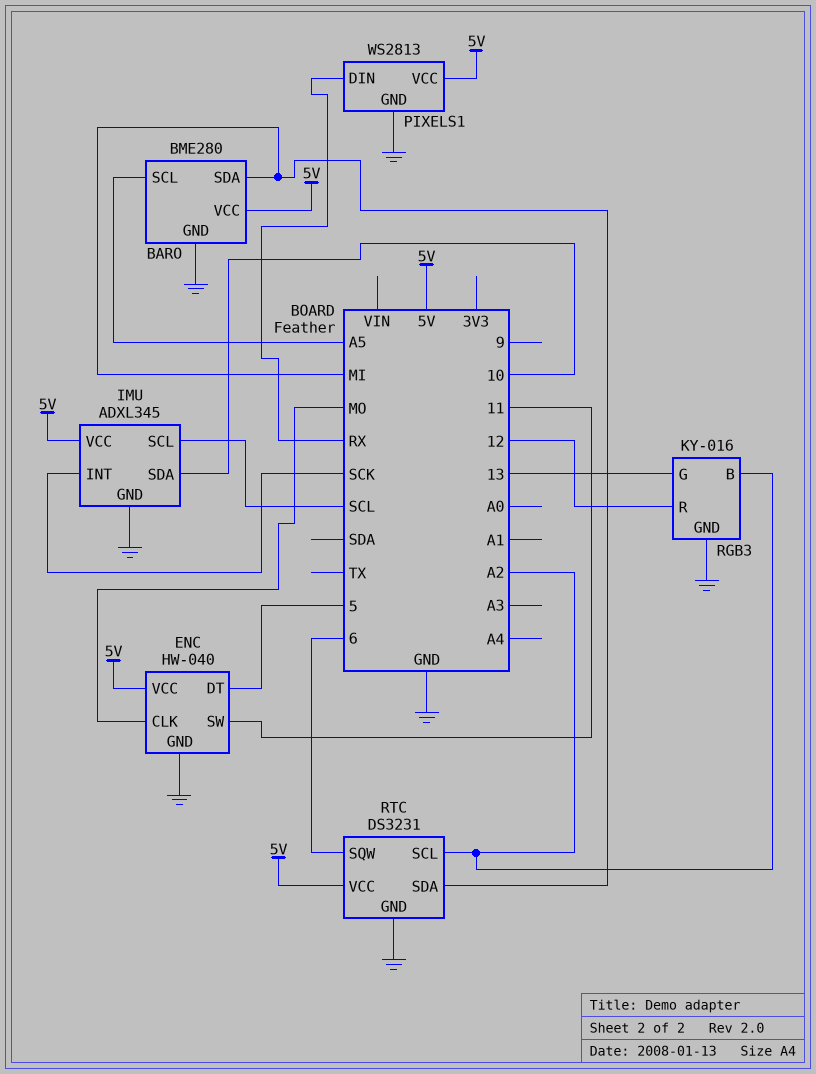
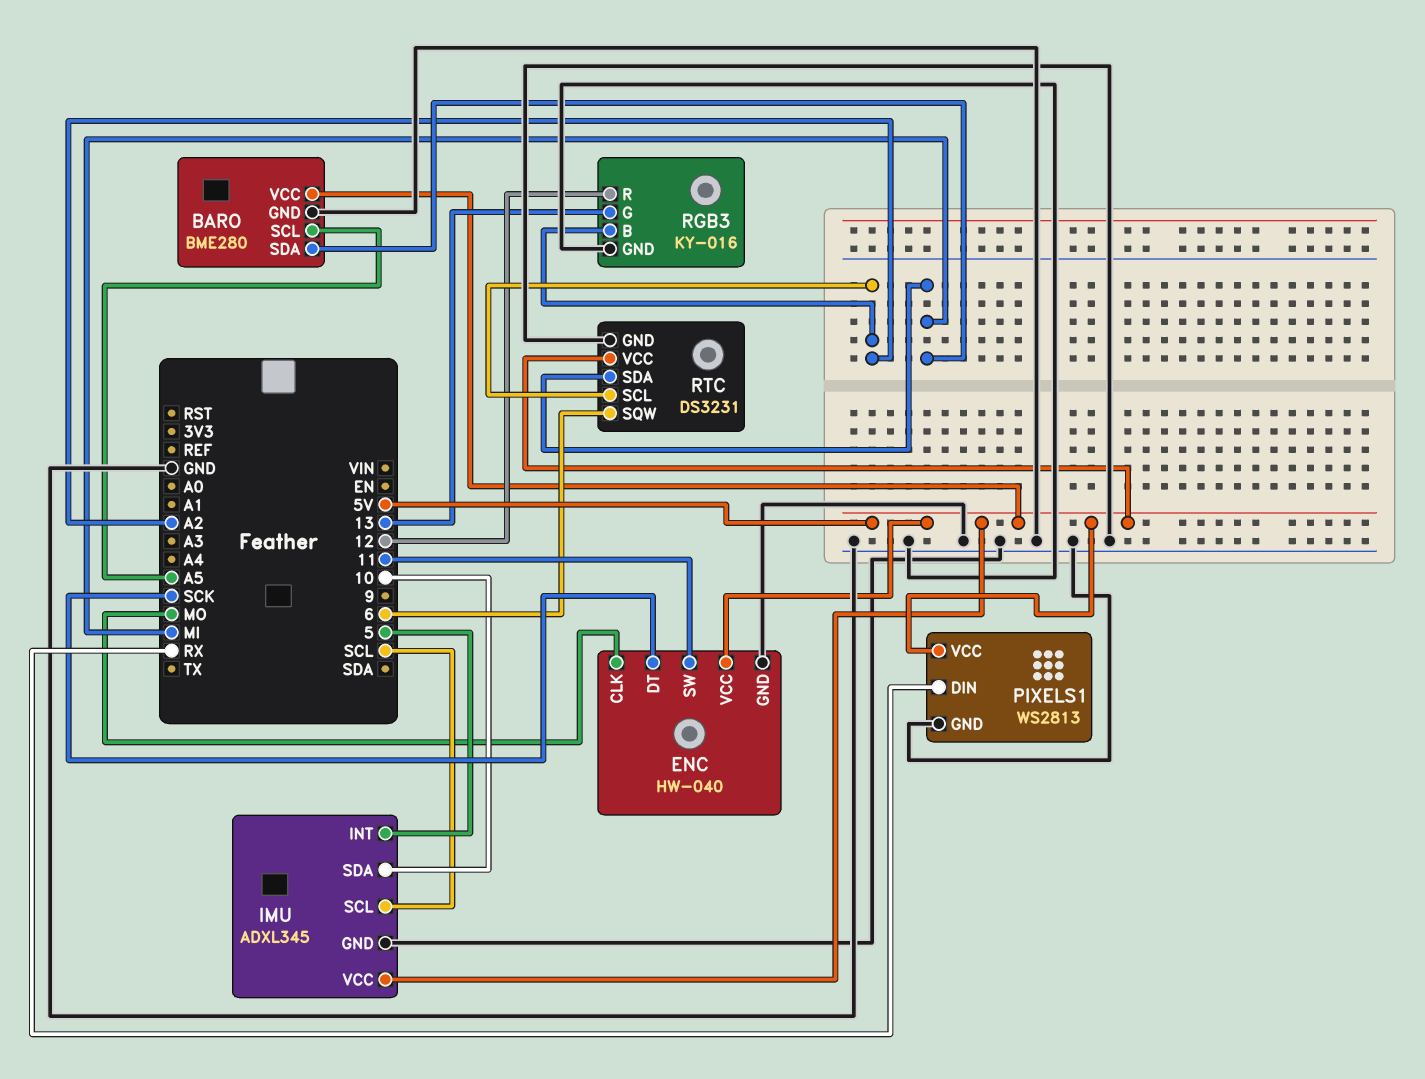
ENC pin DT: 5 -> SCK
IMU pin INT: SCK -> 5

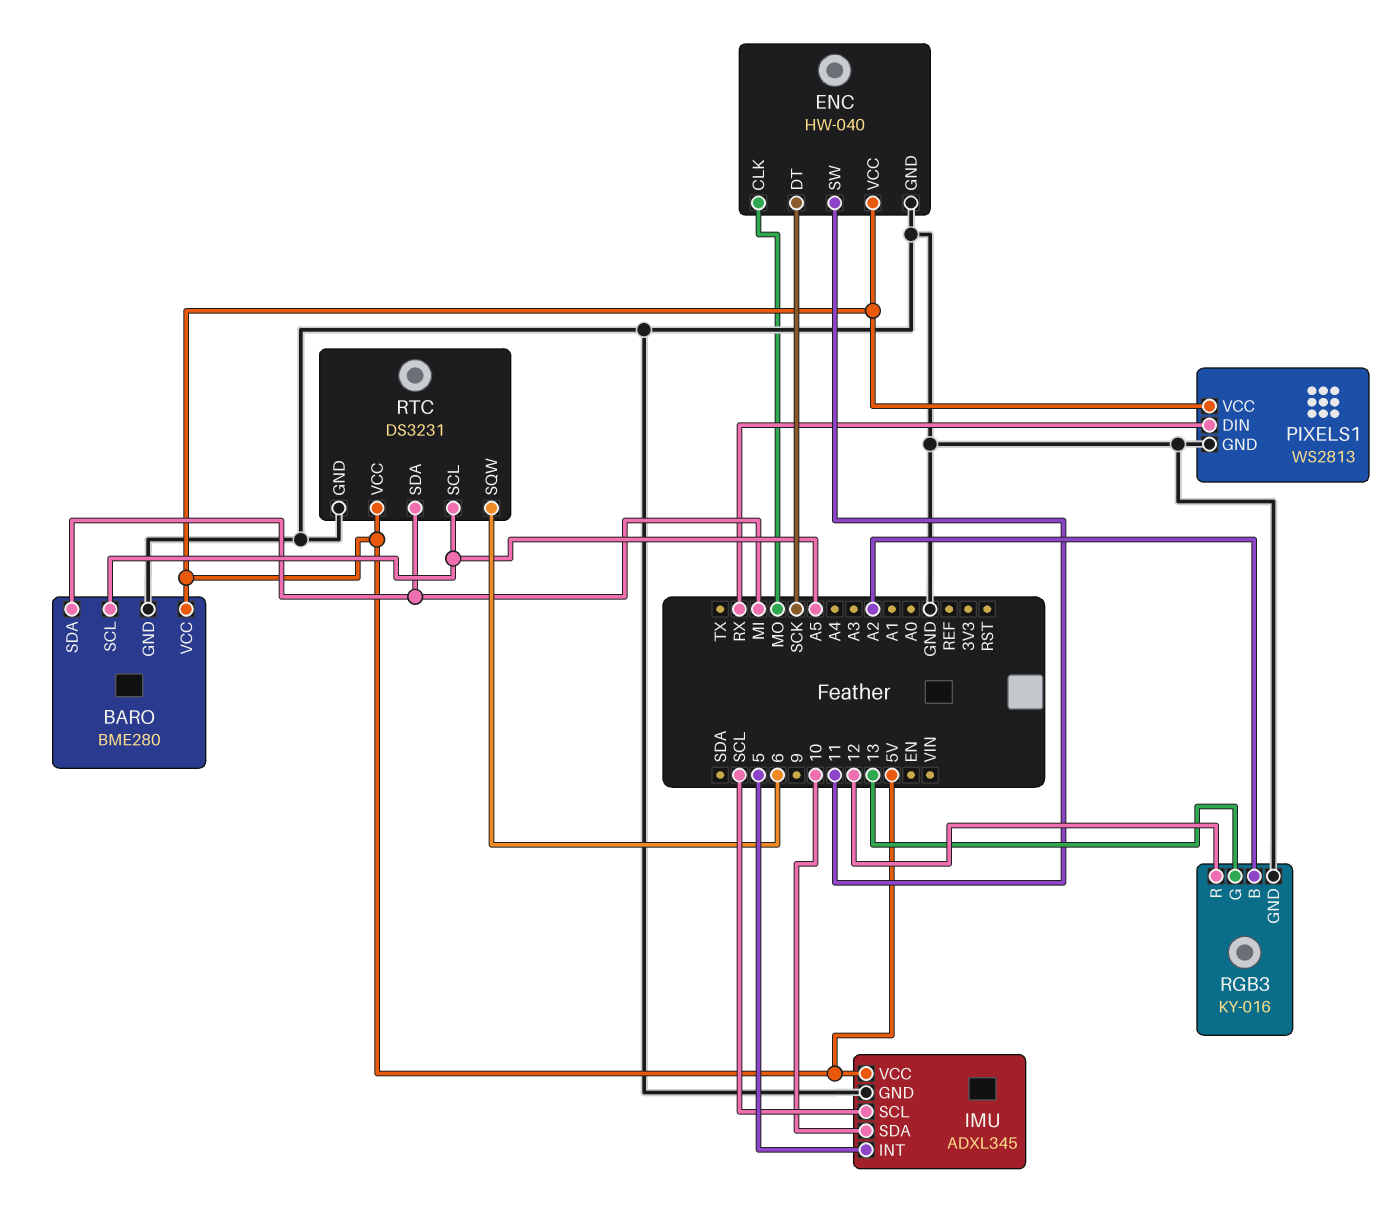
RTC pin SCL: A2 -> A5

